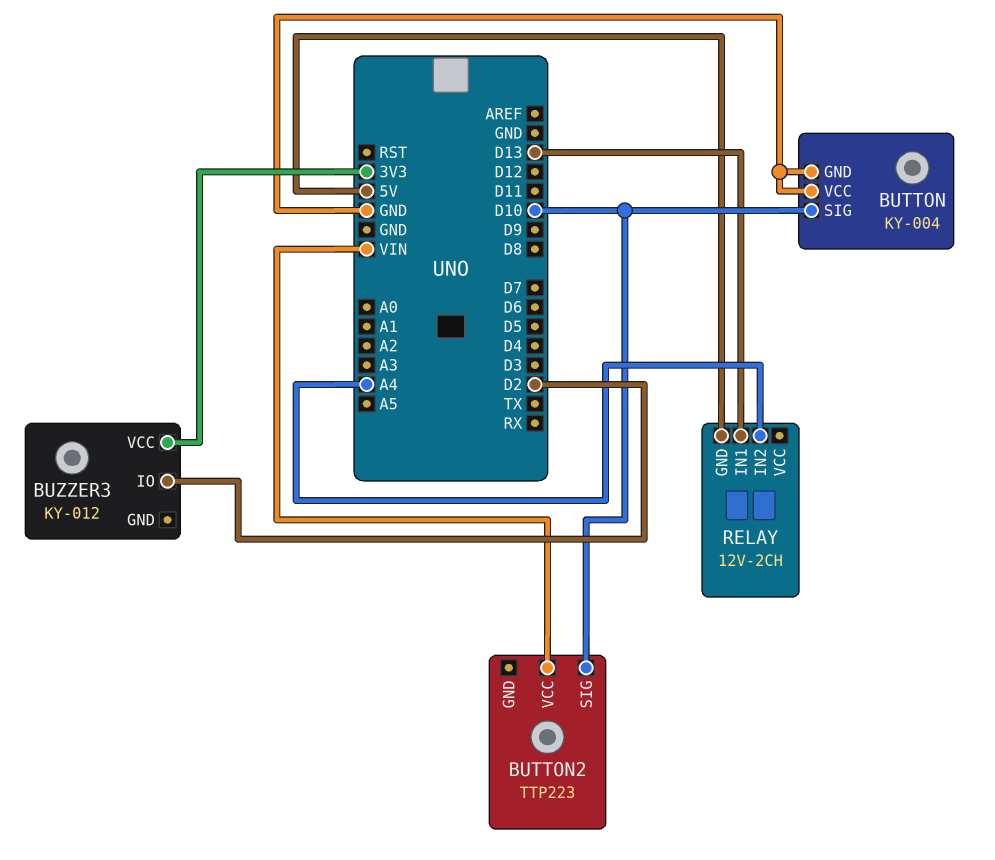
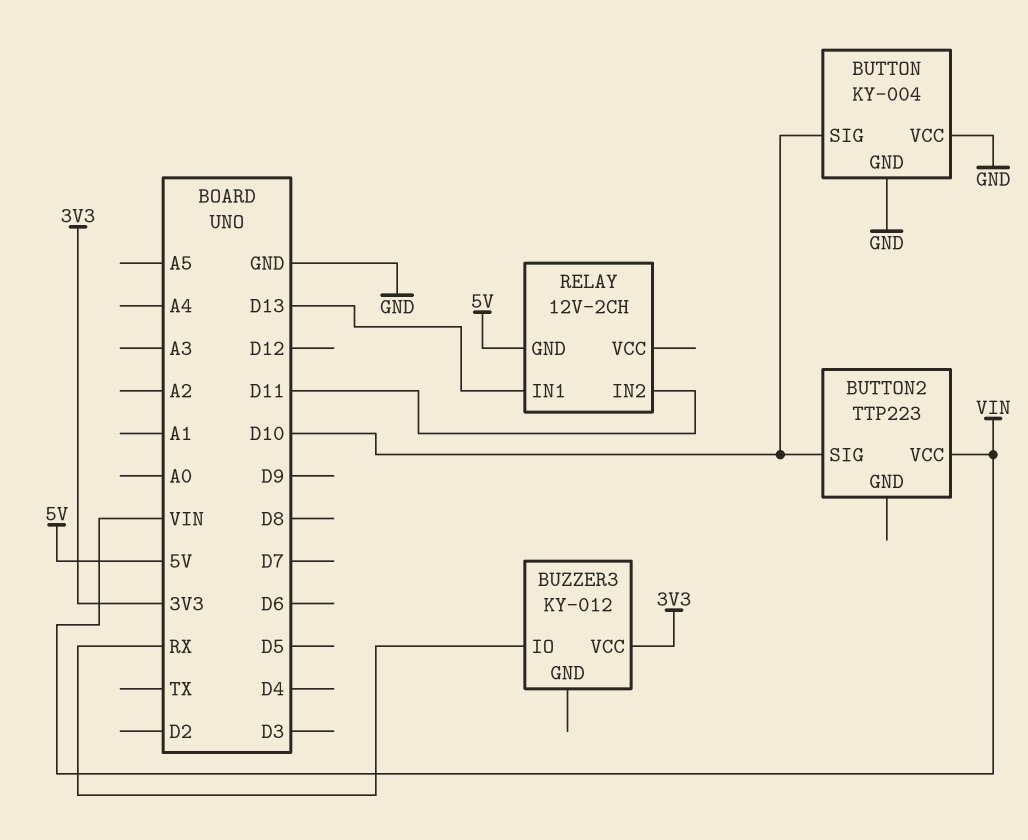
BUZZER3 pin IO: D2 -> RX
RELAY pin IN2: A4 -> D11

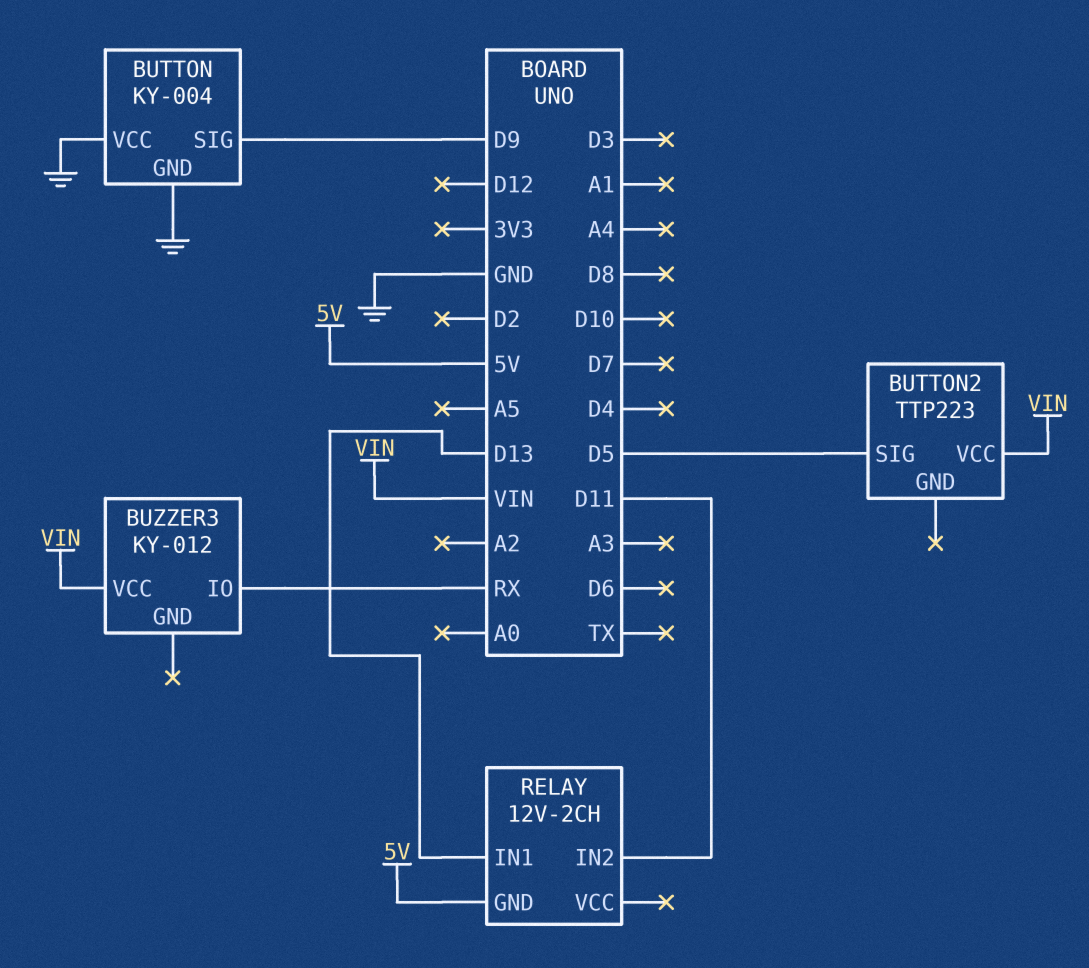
BUTTON pin SIG: D10 -> D9
BUTTON2 pin SIG: D10 -> D5
BUZZER3 pin VCC: 3V3 -> VIN

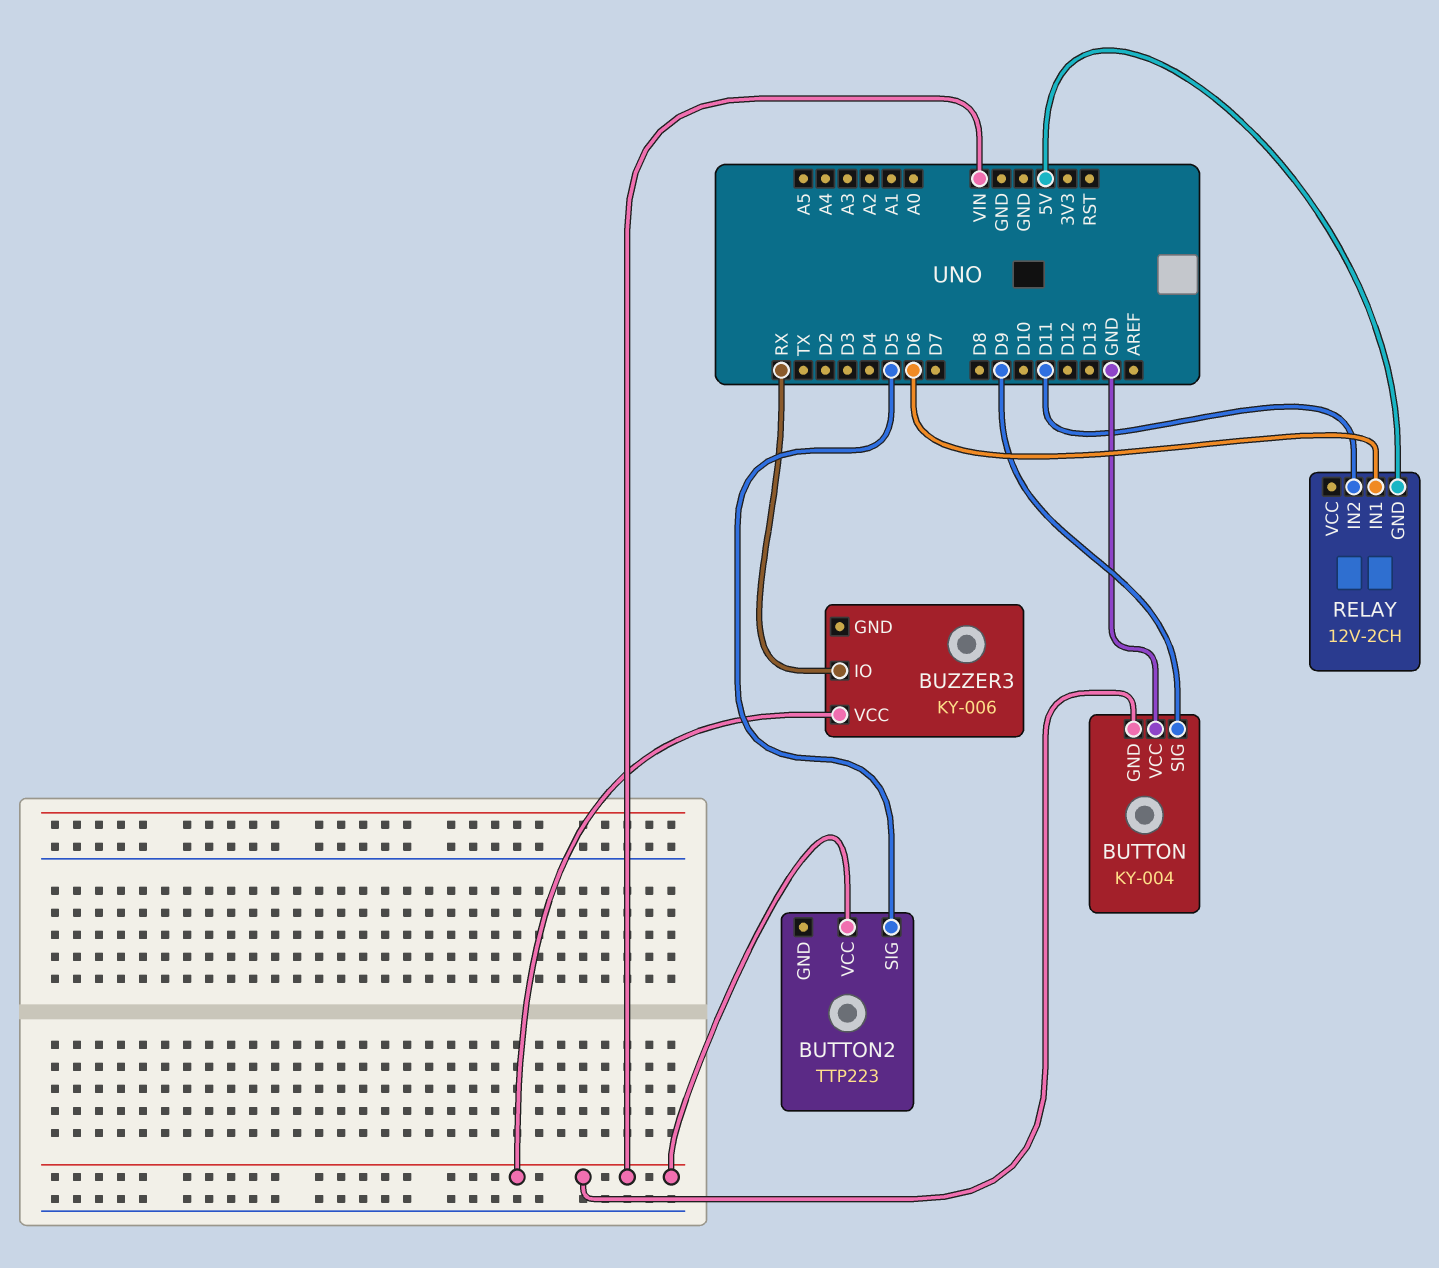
BUTTON pin GND: GND -> VIN
BUZZER3: KY-012 -> KY-006
RELAY pin IN1: D13 -> D6

